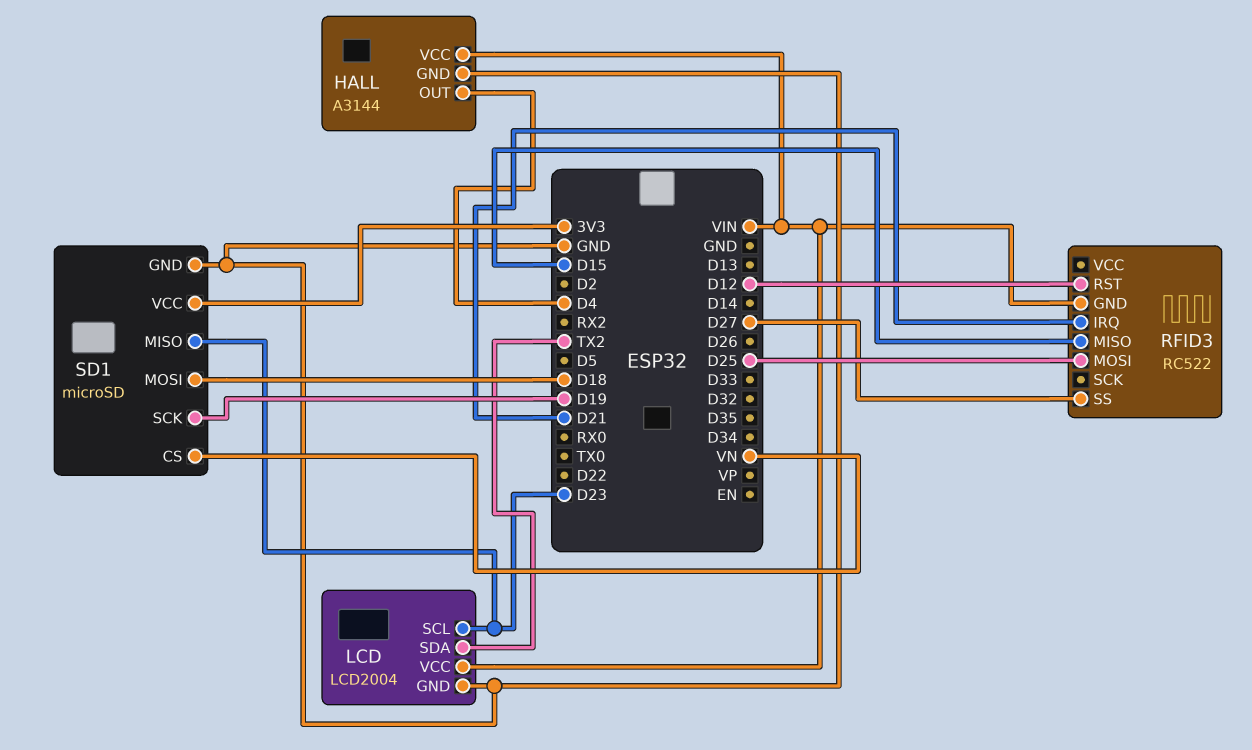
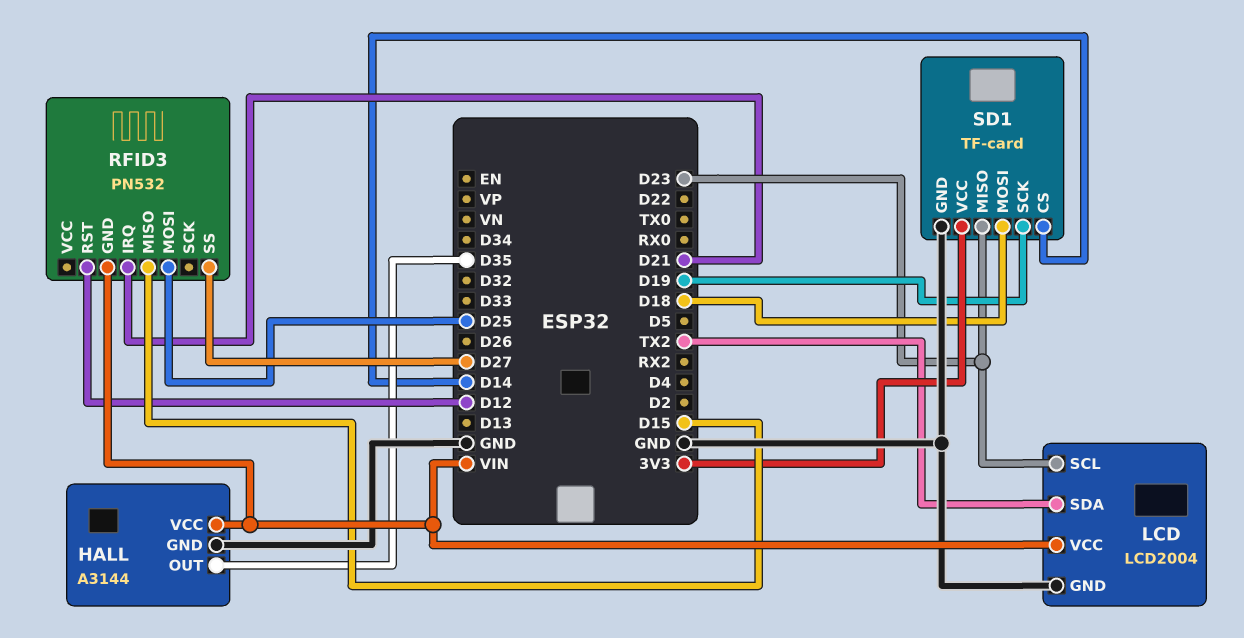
HALL pin OUT: D4 -> D35
RFID3: RC522 -> PN532
SD1: microSD -> TF-card
SD1 pin CS: VN -> D14

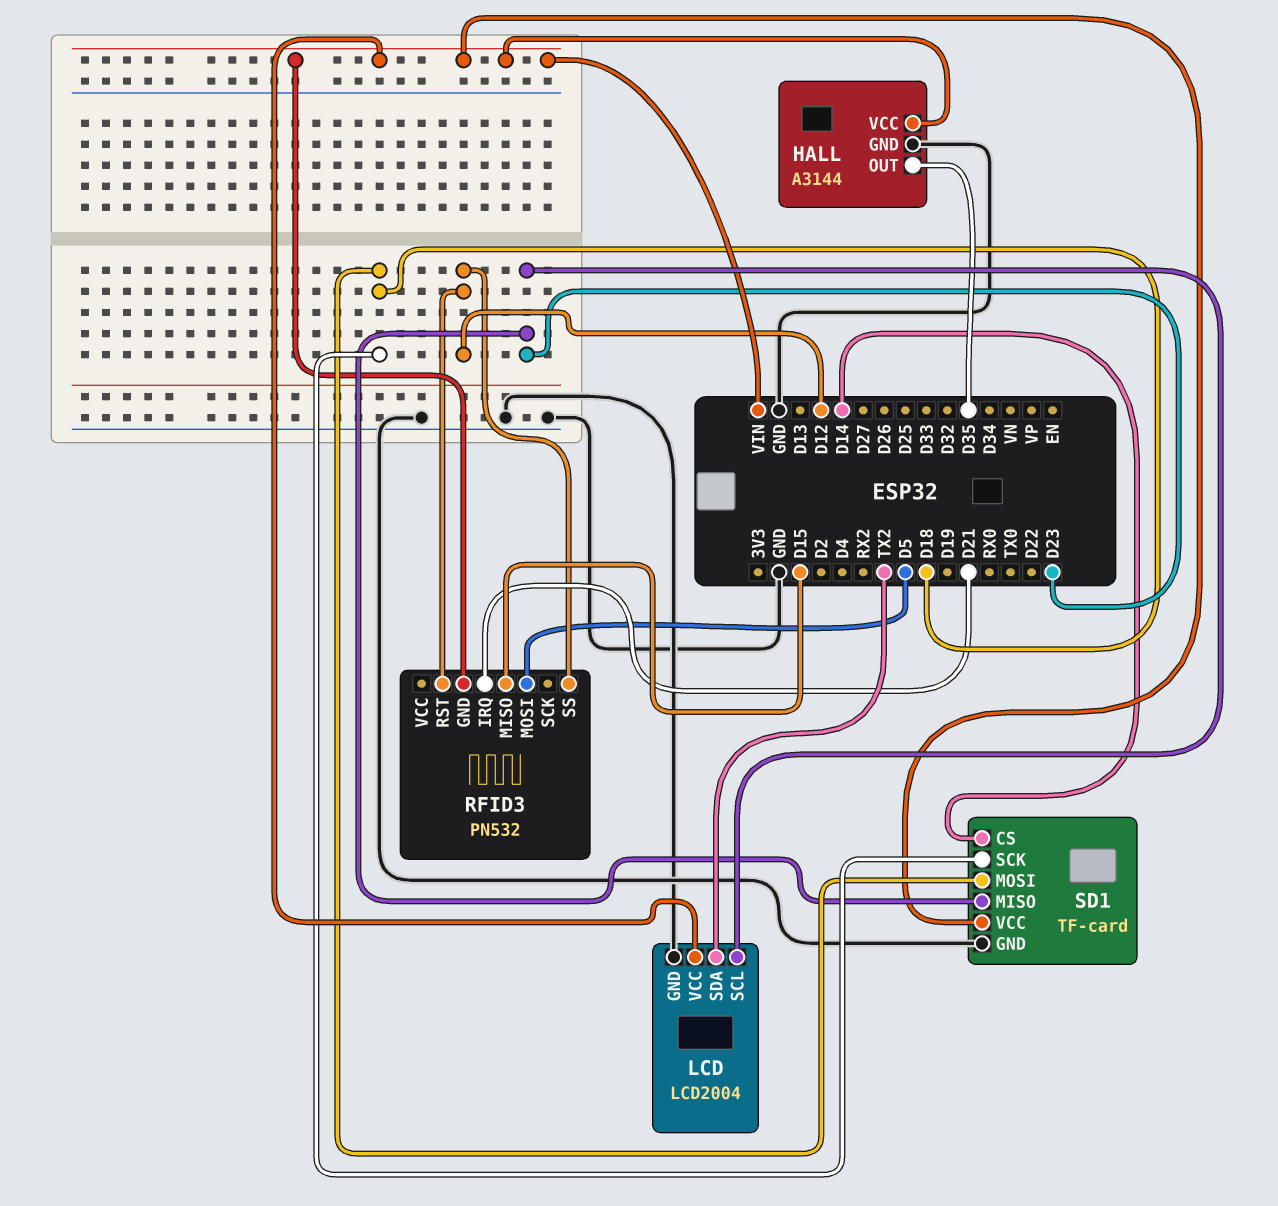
RFID3 pin MOSI: D25 -> D5
RFID3 pin SS: D27 -> D12
SD1 pin SCK: D19 -> D18
SD1 pin VCC: 3V3 -> VIN

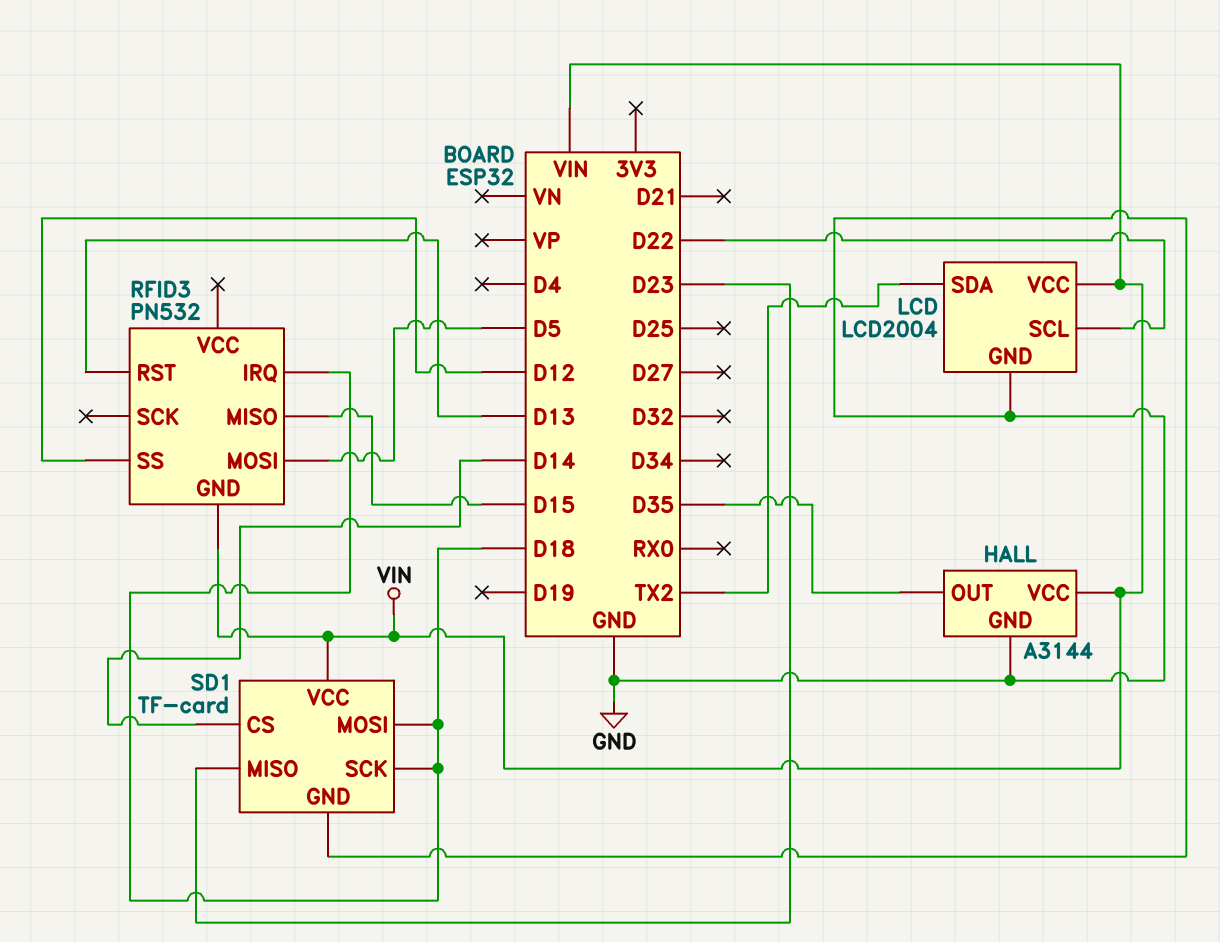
LCD pin SCL: D23 -> D22
RFID3 pin IRQ: D21 -> D18
RFID3 pin RST: D12 -> D13

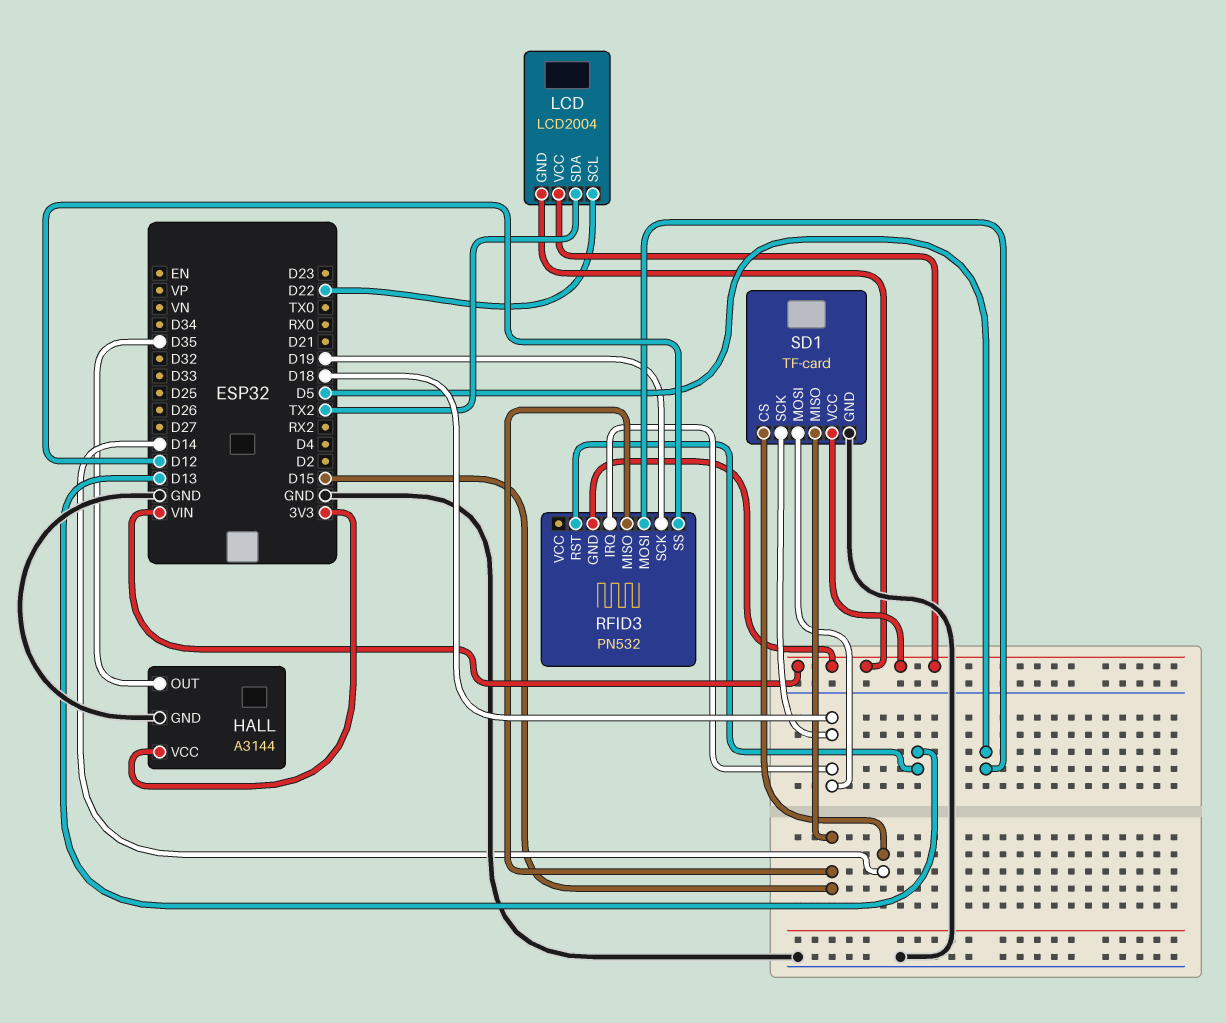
HALL pin VCC: VIN -> 3V3
LCD pin GND: GND -> VIN
RFID3 pin SCK: none -> D19
SD1 pin MISO: D23 -> D15

